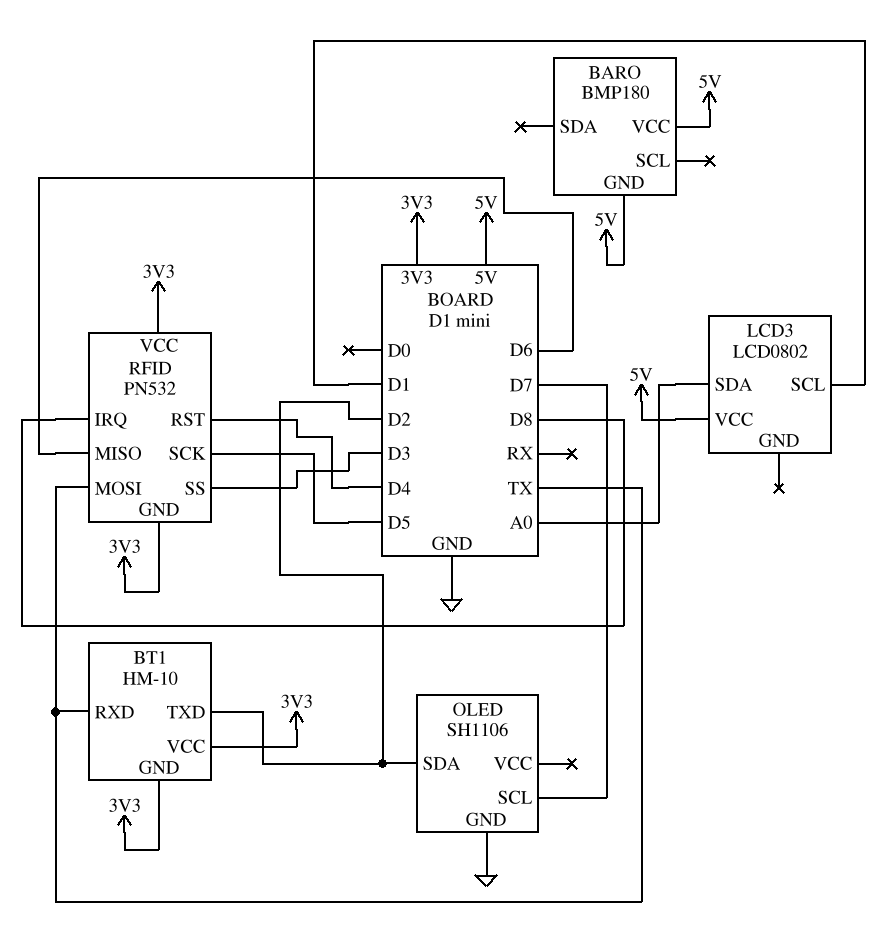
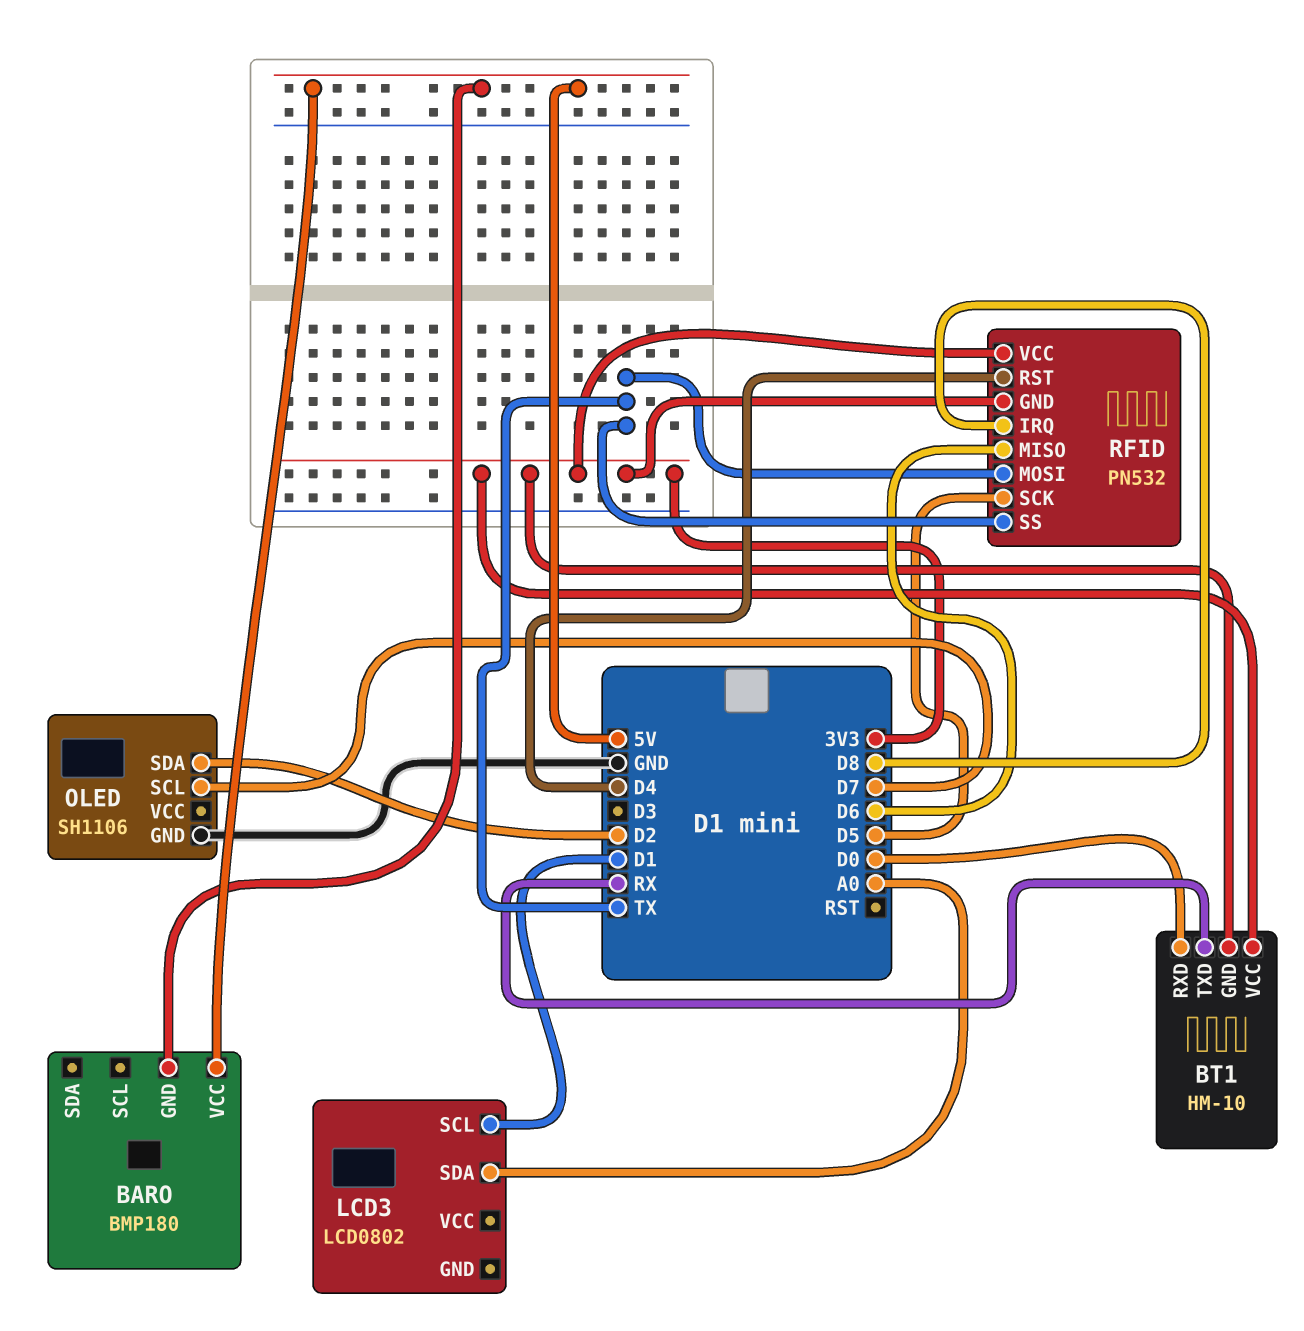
BT1 pin RXD: TX -> D0
BT1 pin TXD: D2 -> RX
LCD3 pin VCC: 5V -> none
RFID pin SS: D3 -> TX

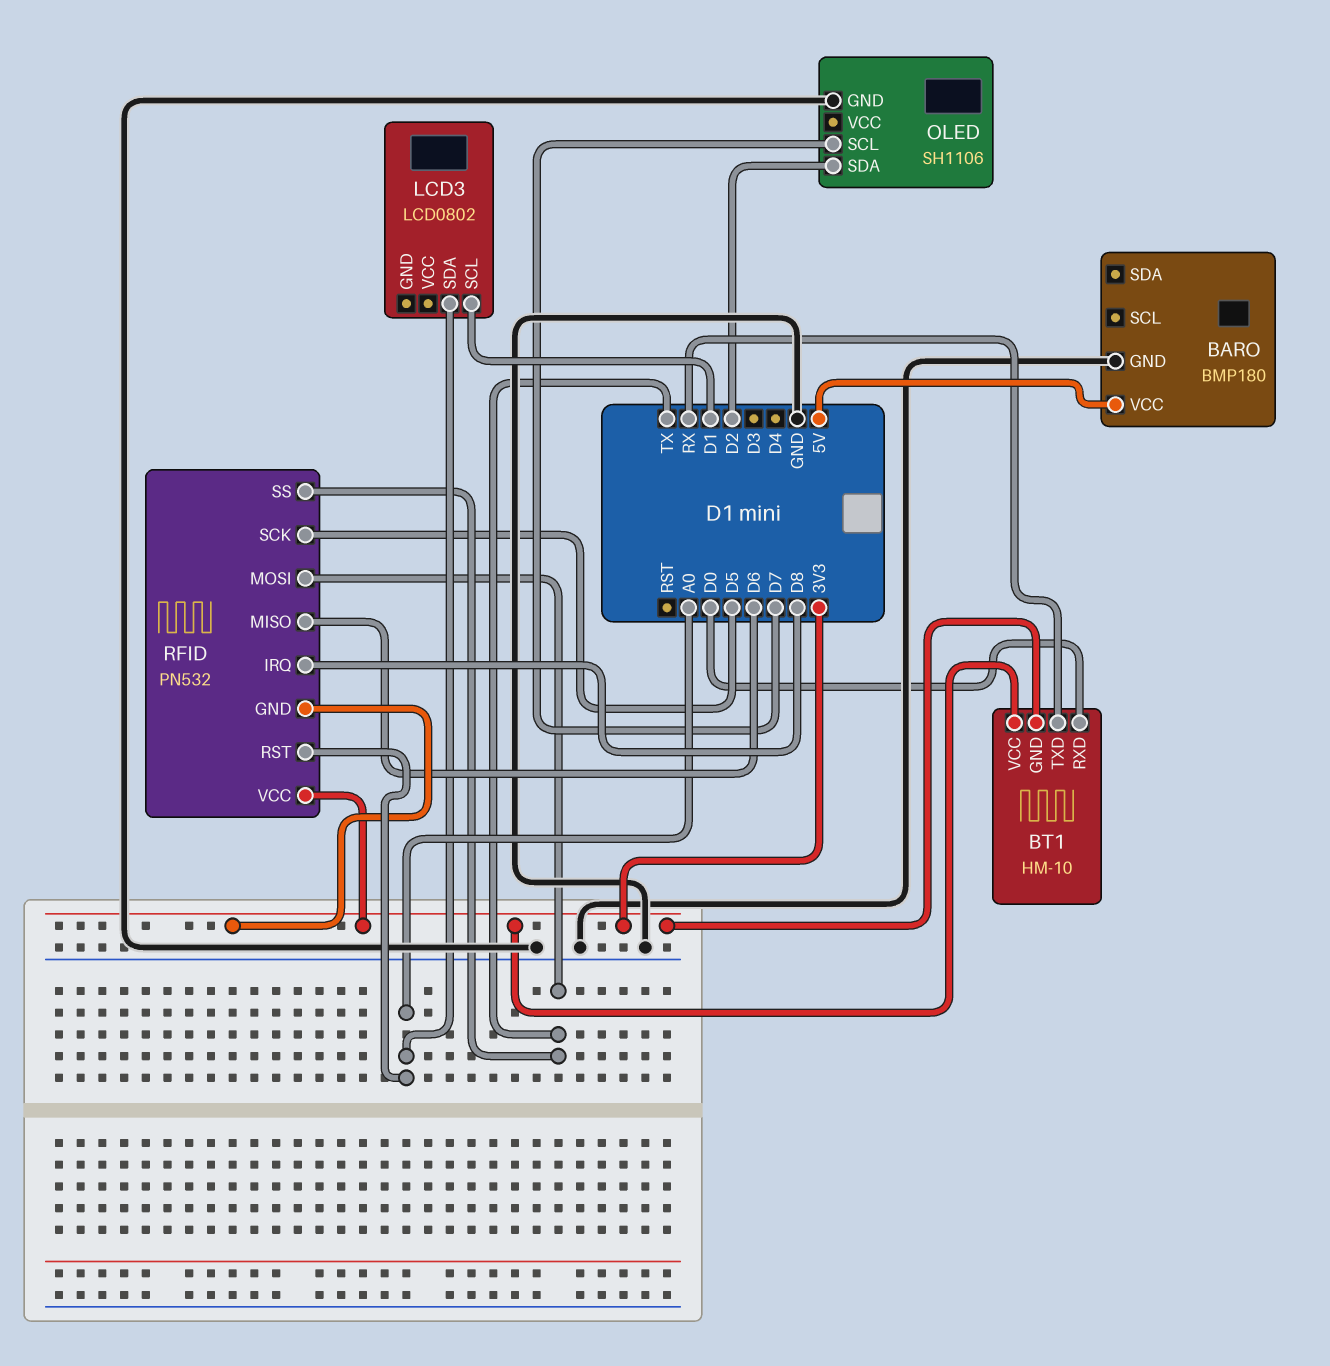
BARO pin GND: 5V -> GND
RFID pin RST: D4 -> A0

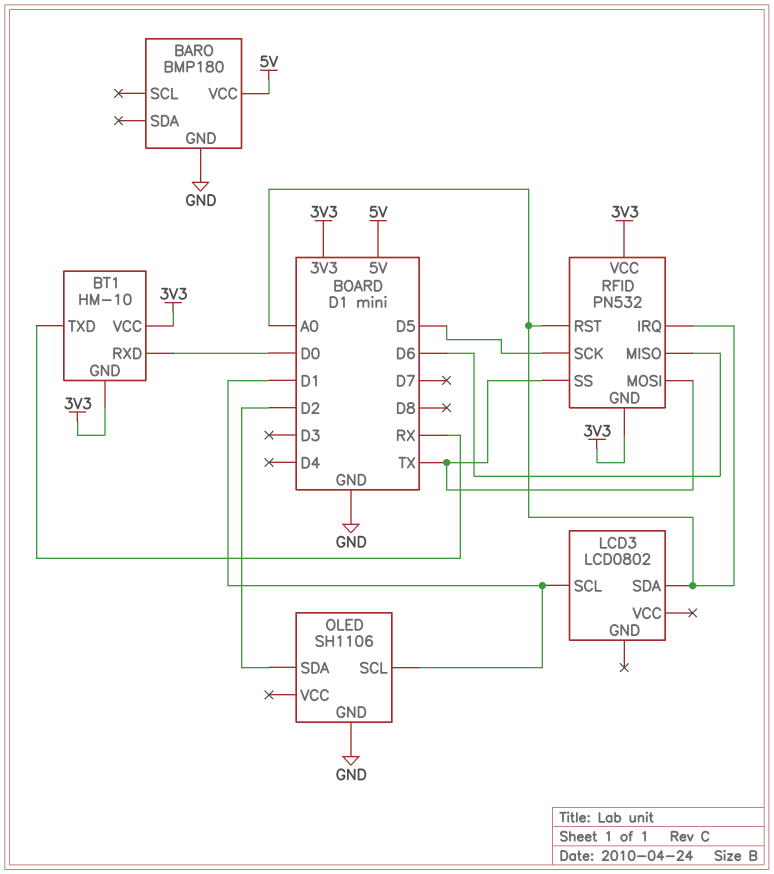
OLED pin SCL: D7 -> D1
RFID pin IRQ: D8 -> A0

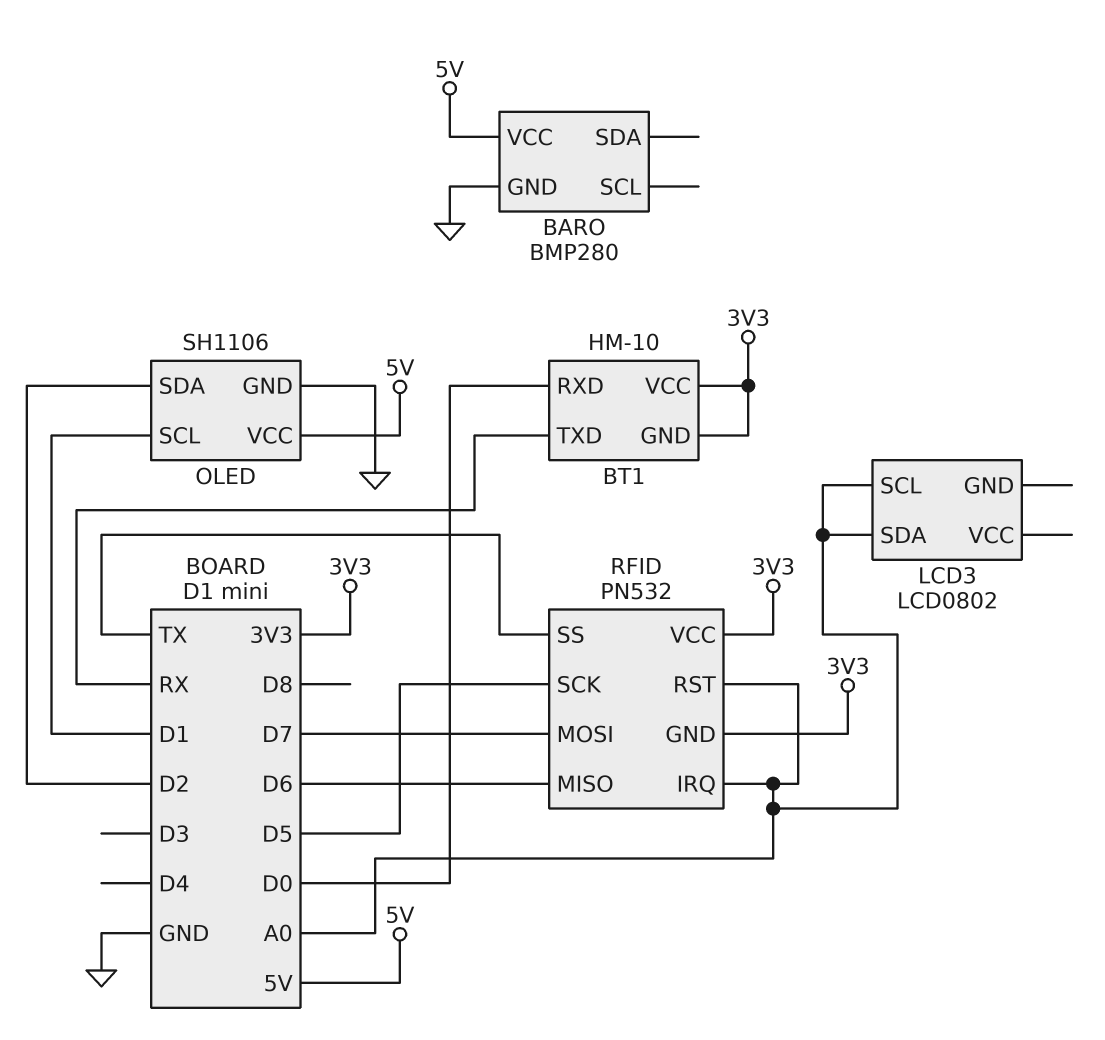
BARO: BMP180 -> BMP280
LCD3 pin SCL: D1 -> A0
OLED pin VCC: none -> 5V
RFID pin MOSI: TX -> D7

